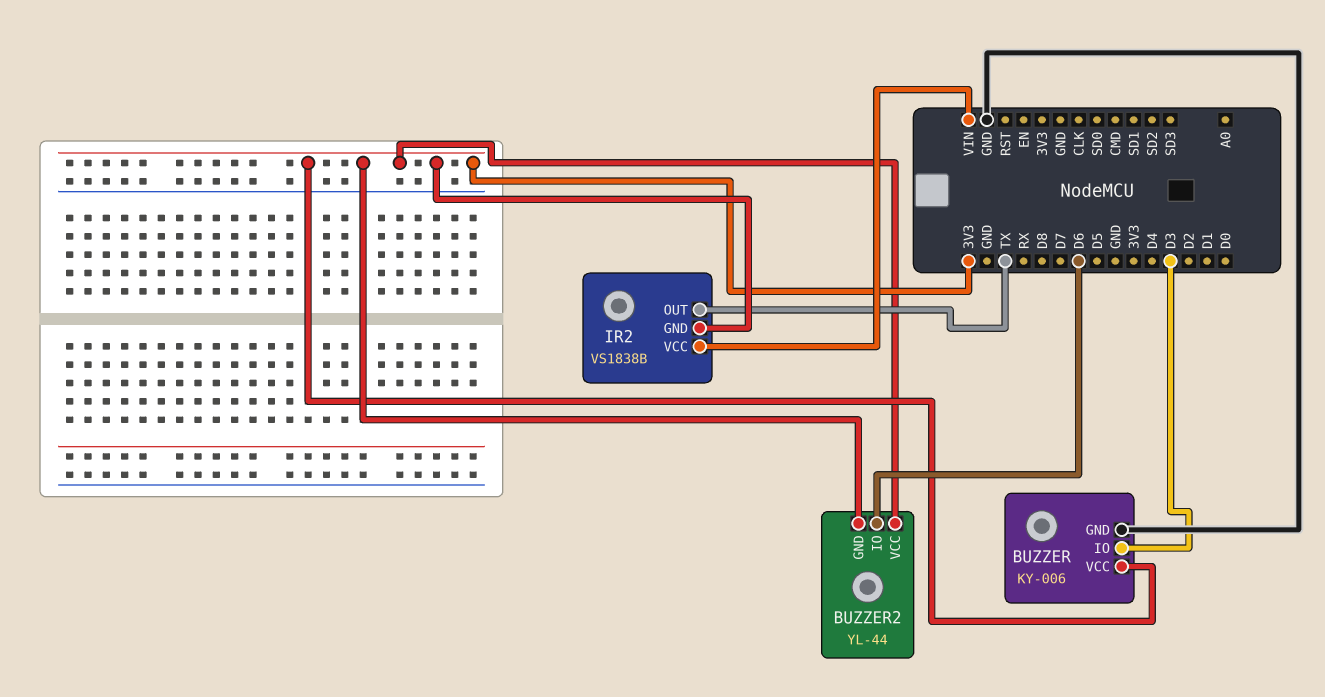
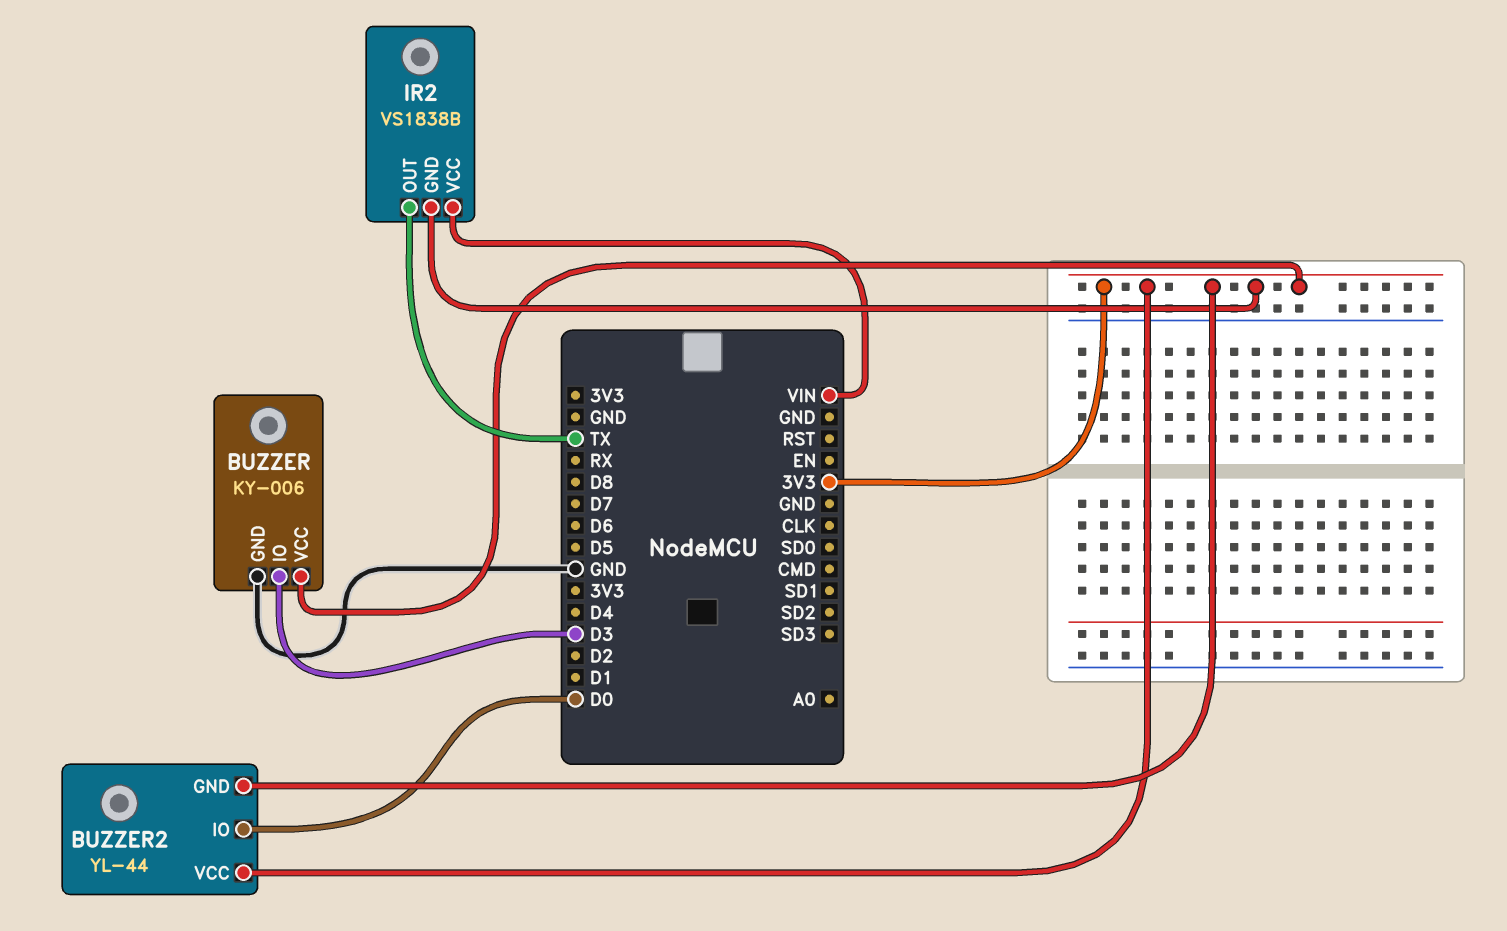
BUZZER2 pin IO: D6 -> D0

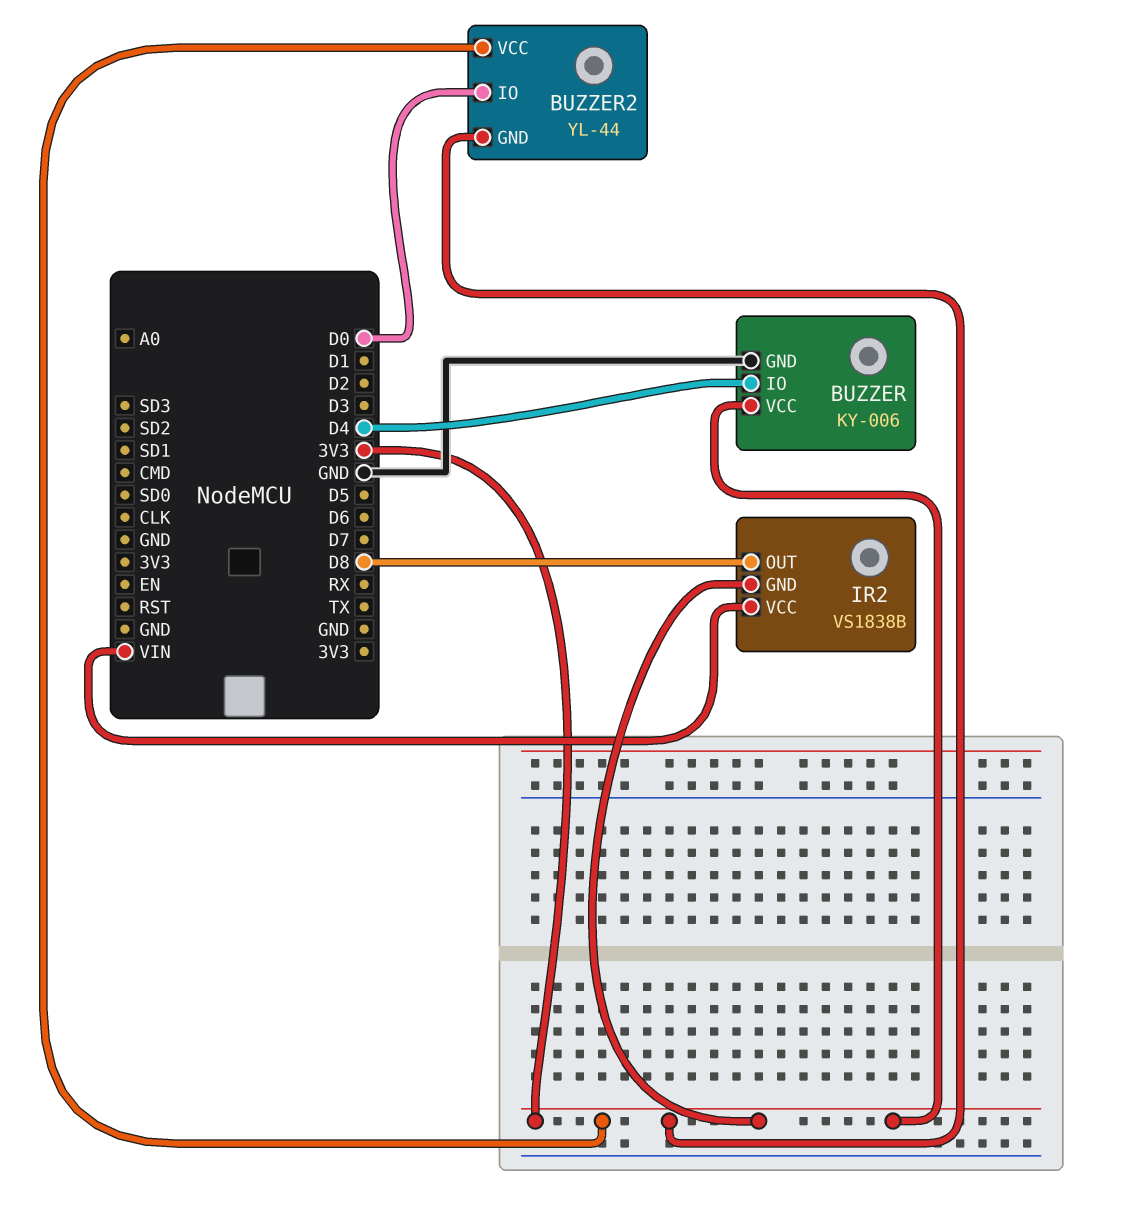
BUZZER pin IO: D3 -> D4
IR2 pin OUT: TX -> D8

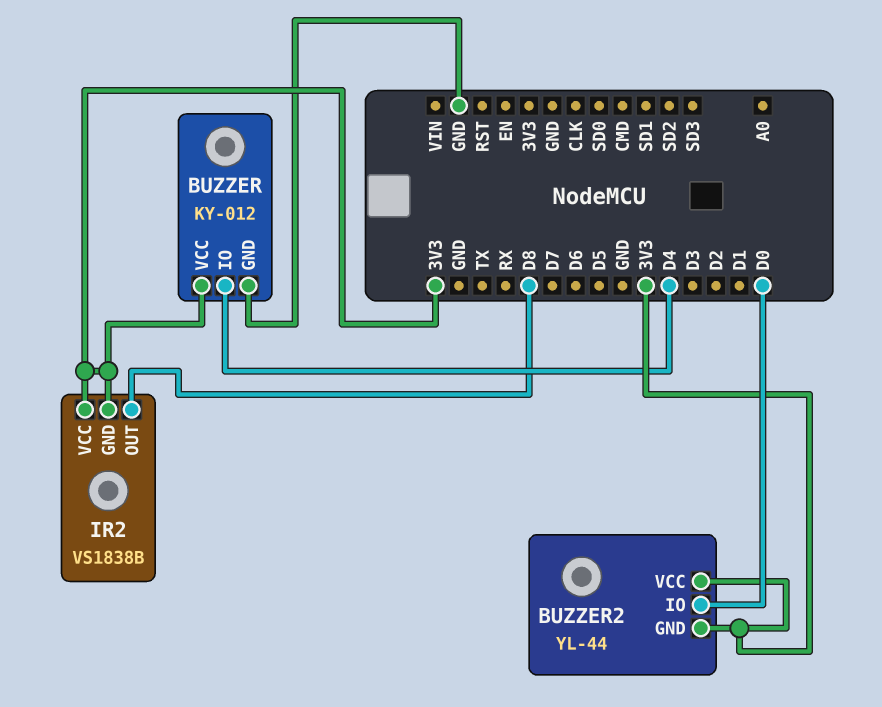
BUZZER: KY-006 -> KY-012
IR2 pin VCC: VIN -> 3V3

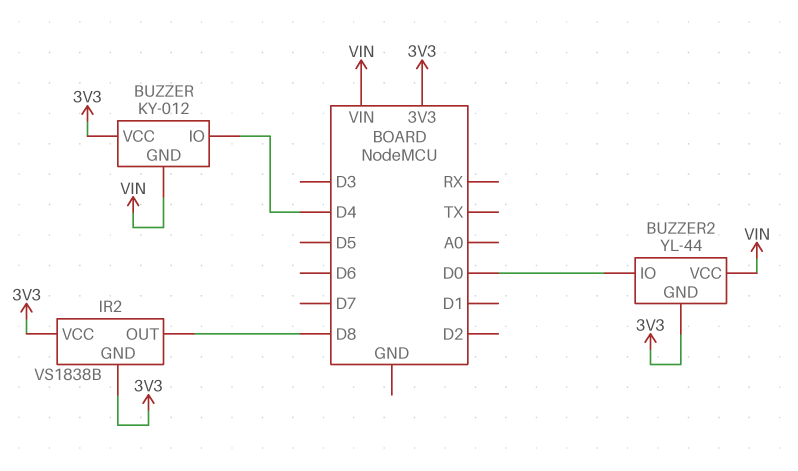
BUZZER pin GND: GND -> VIN
BUZZER2 pin VCC: 3V3 -> VIN

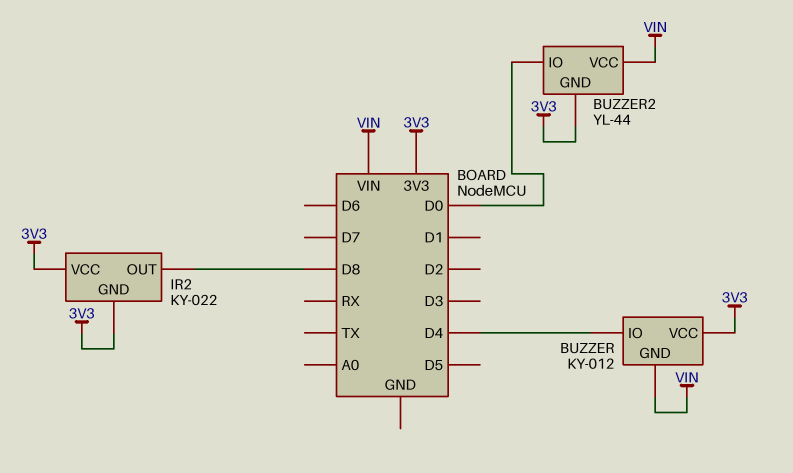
IR2: VS1838B -> KY-022

